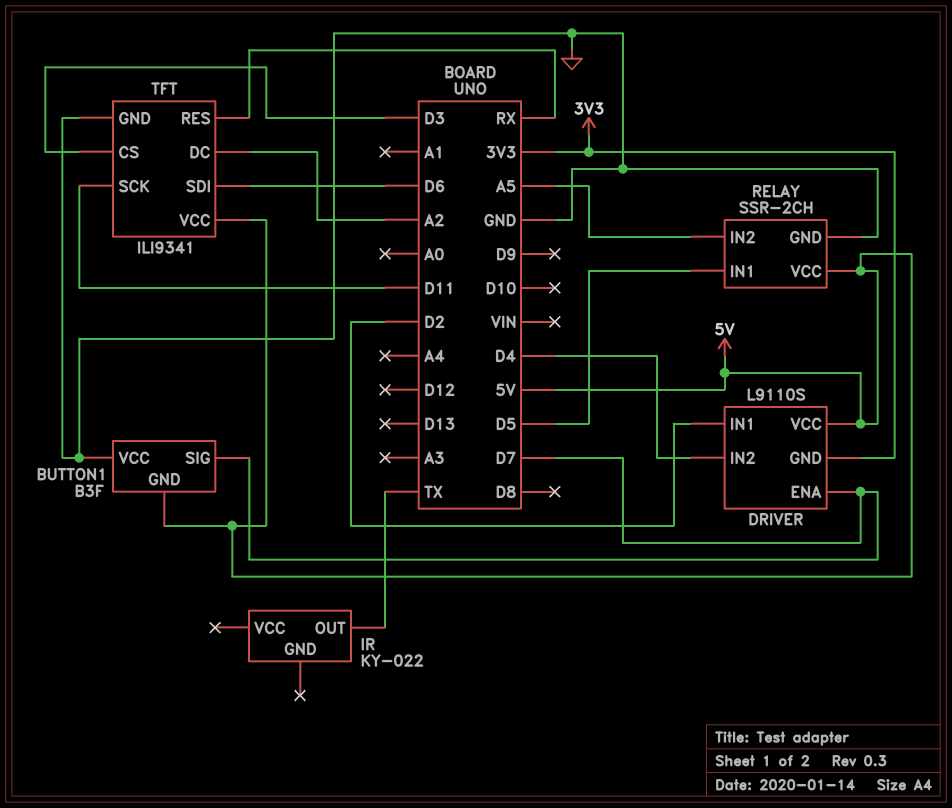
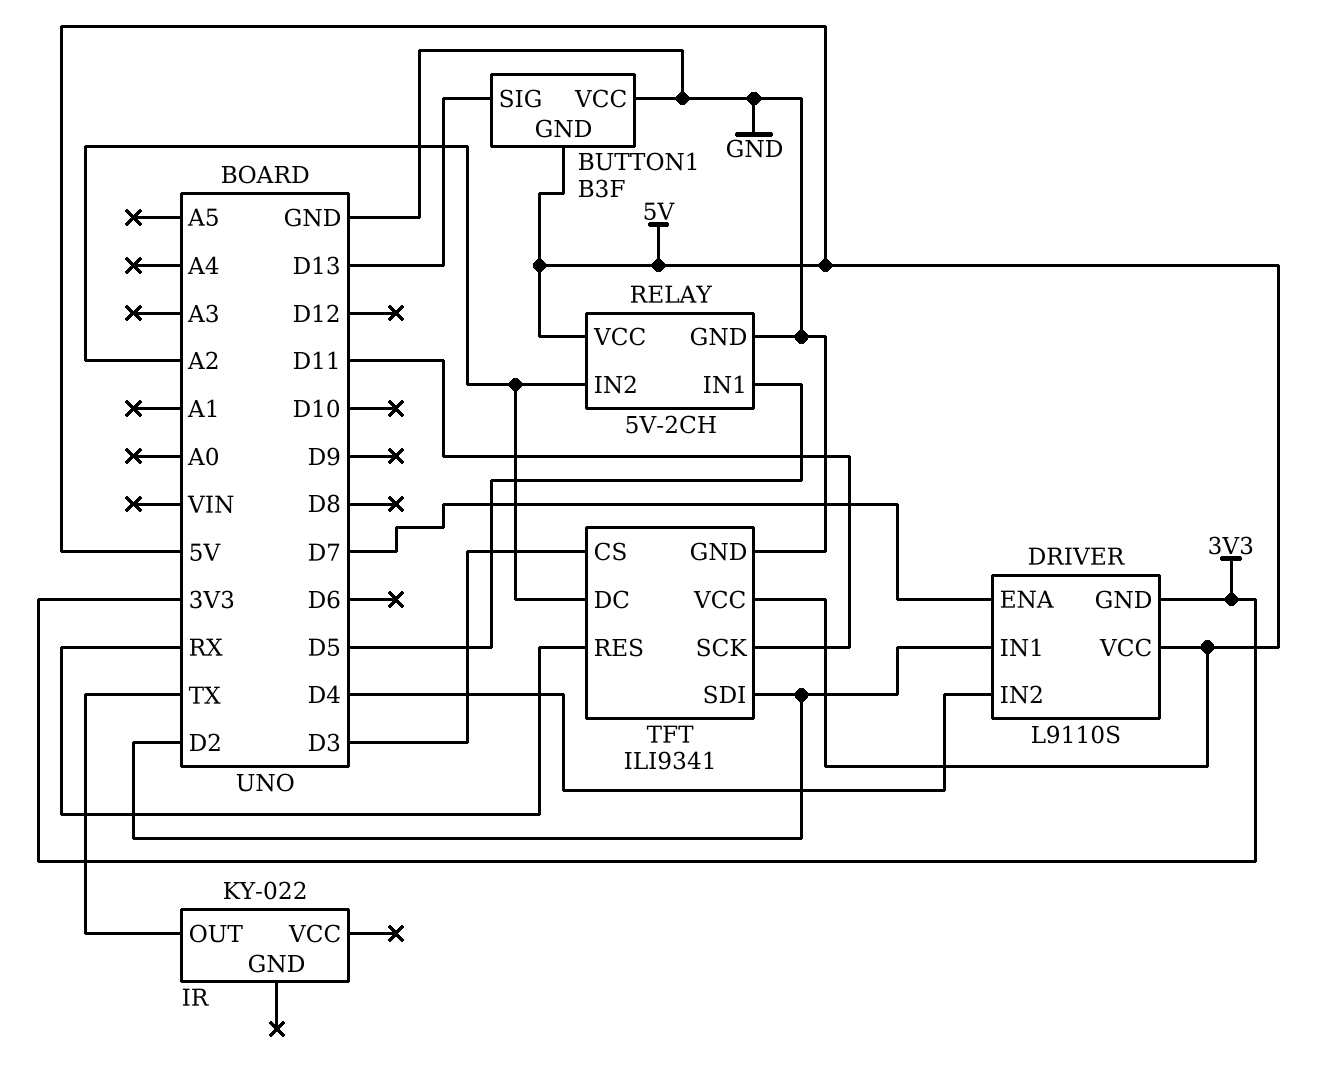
BUTTON1 pin SIG: D7 -> D13
RELAY: SSR-2CH -> 5V-2CH
RELAY pin IN2: A5 -> A2
TFT pin SDI: D6 -> D2

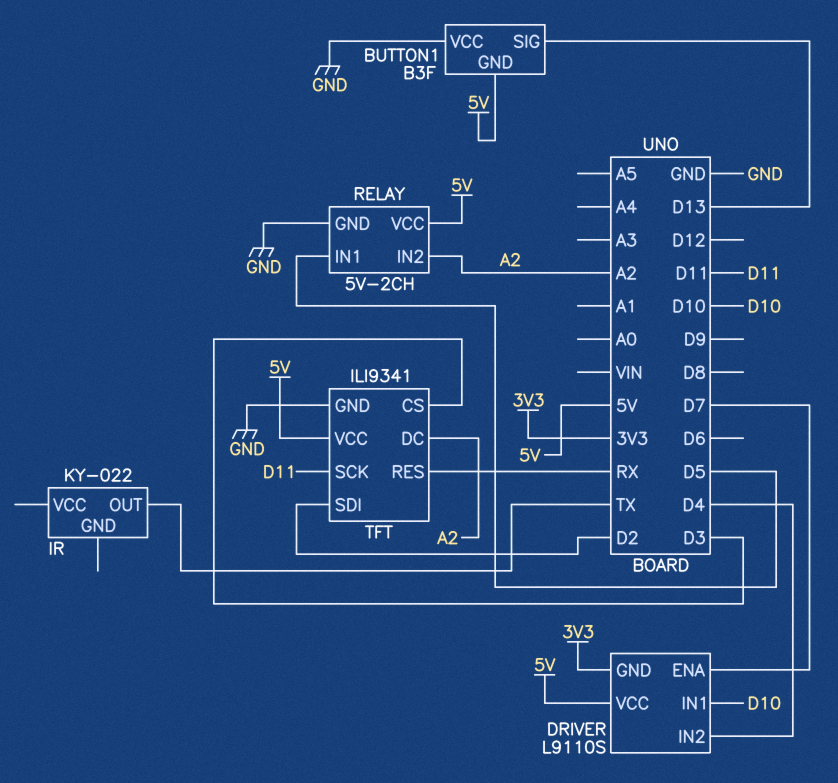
DRIVER pin IN1: D2 -> D10

